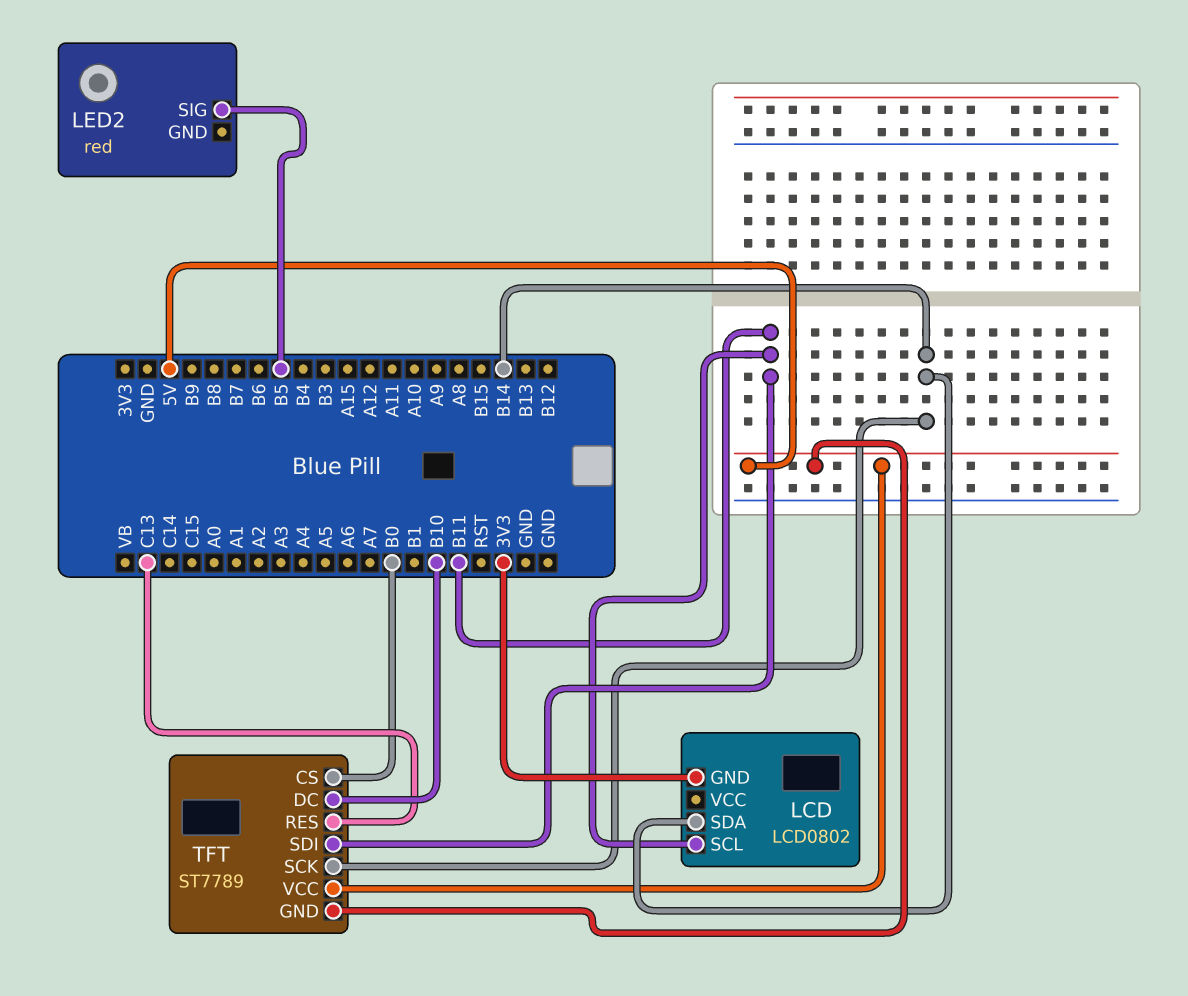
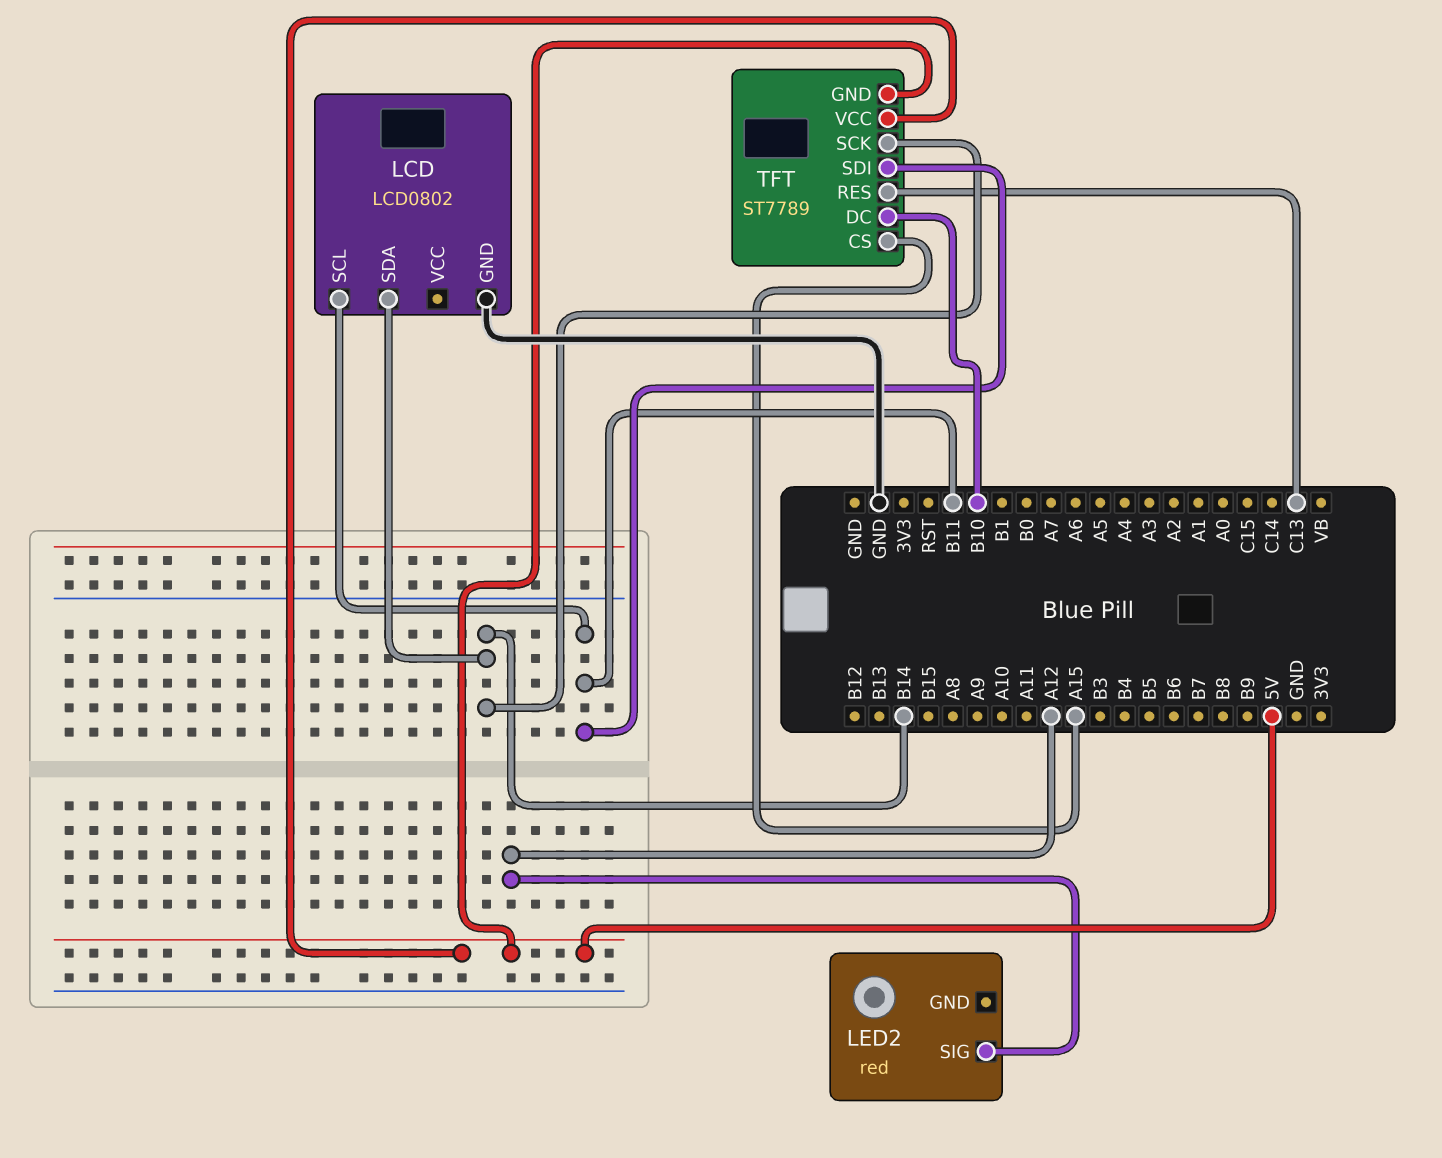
LCD pin GND: 3V3 -> GND
LED2 pin SIG: B5 -> A12
TFT pin CS: B0 -> A15

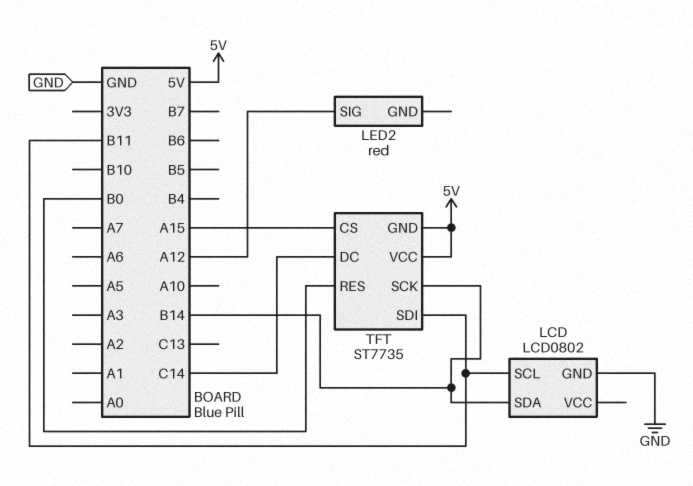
TFT: ST7789 -> ST7735
TFT pin DC: B10 -> C14
TFT pin RES: C13 -> B0

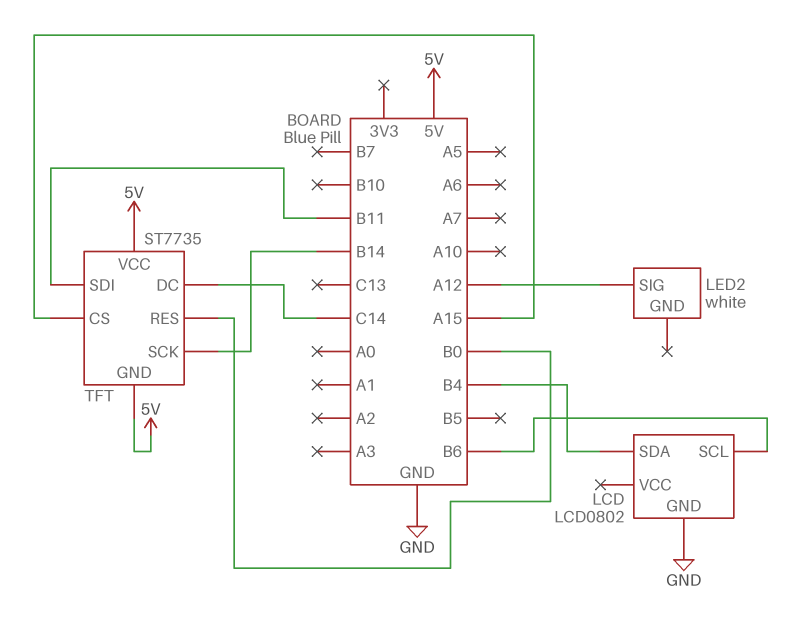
LCD pin SCL: B11 -> B6
LCD pin SDA: B14 -> B4
LED2: red -> white

